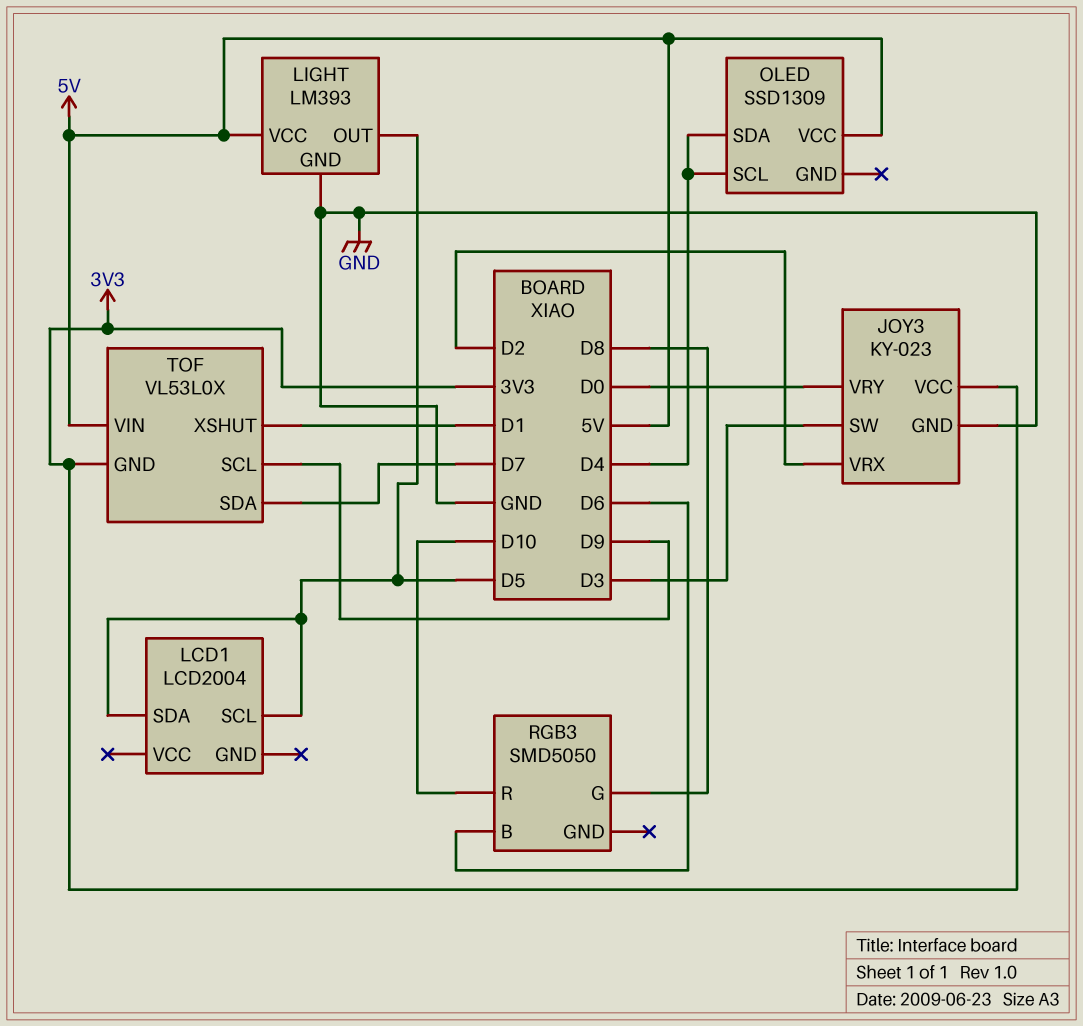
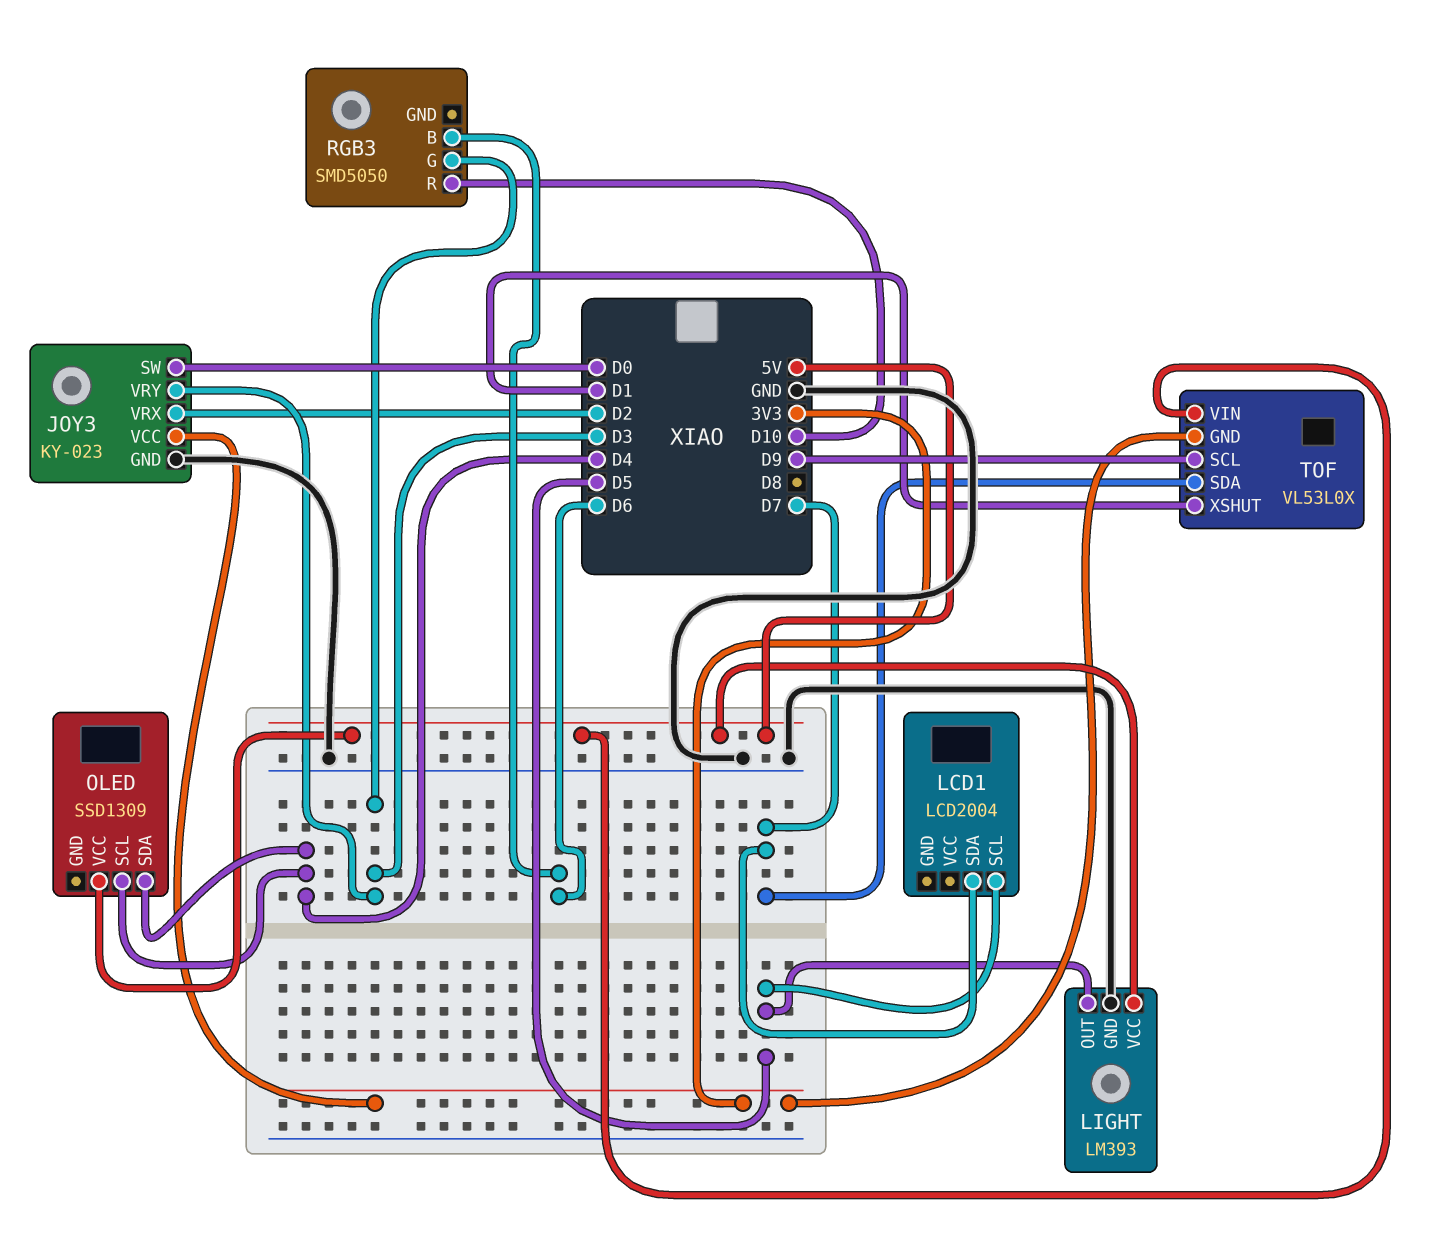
JOY3 pin SW: D3 -> D0
JOY3 pin VRY: D0 -> D3
LCD1 pin SDA: D5 -> D7
RGB3 pin G: D8 -> D3

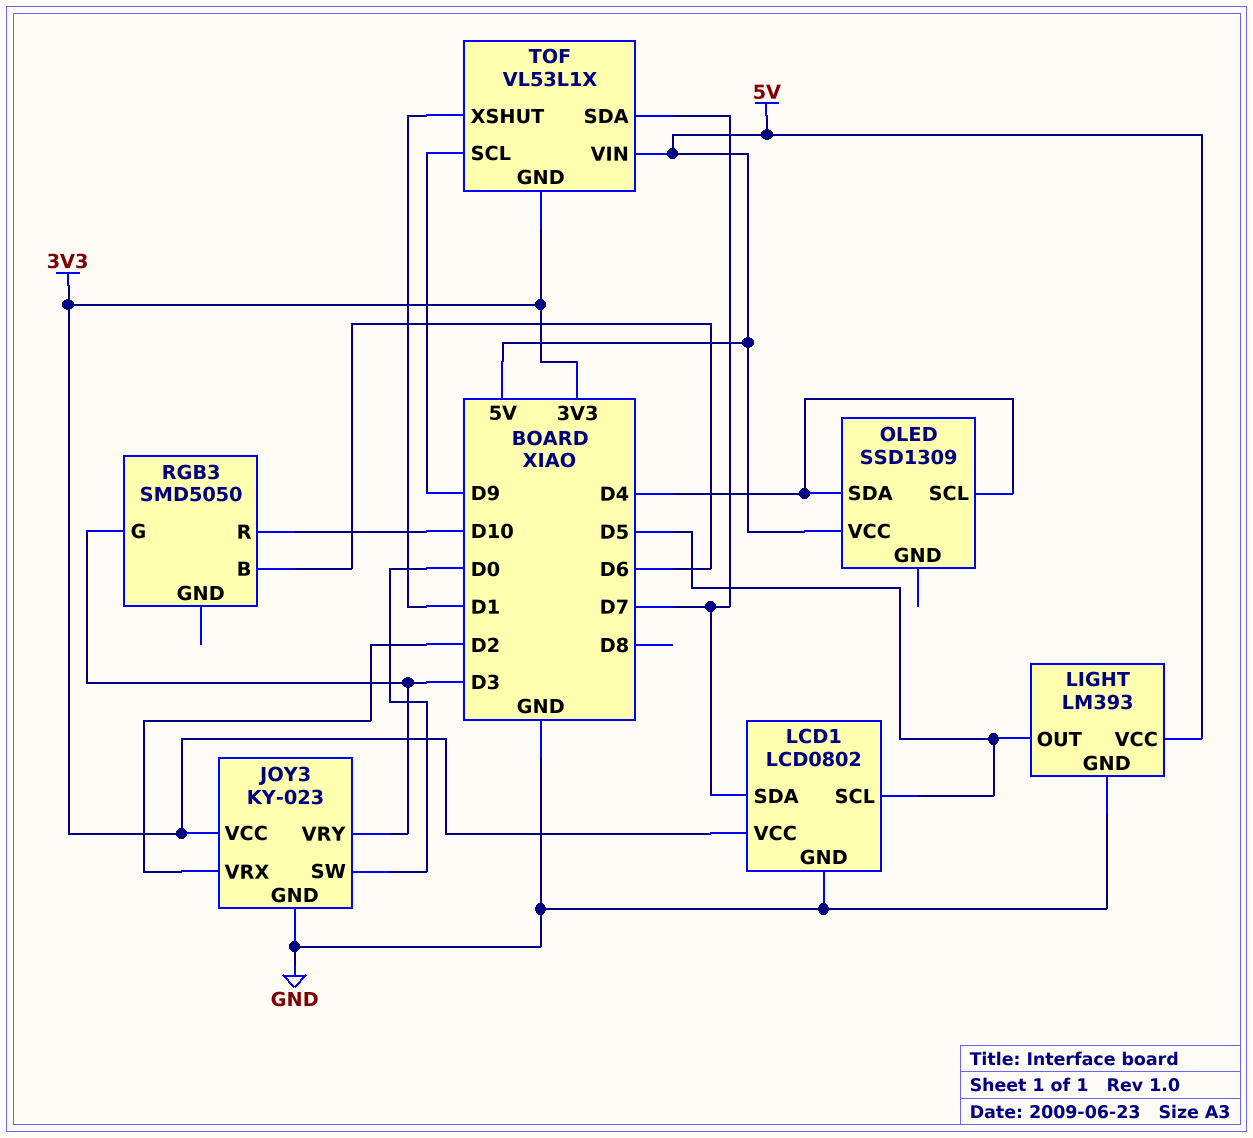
LCD1: LCD2004 -> LCD0802
LCD1 pin GND: none -> GND
LCD1 pin VCC: none -> 3V3
TOF: VL53L0X -> VL53L1X

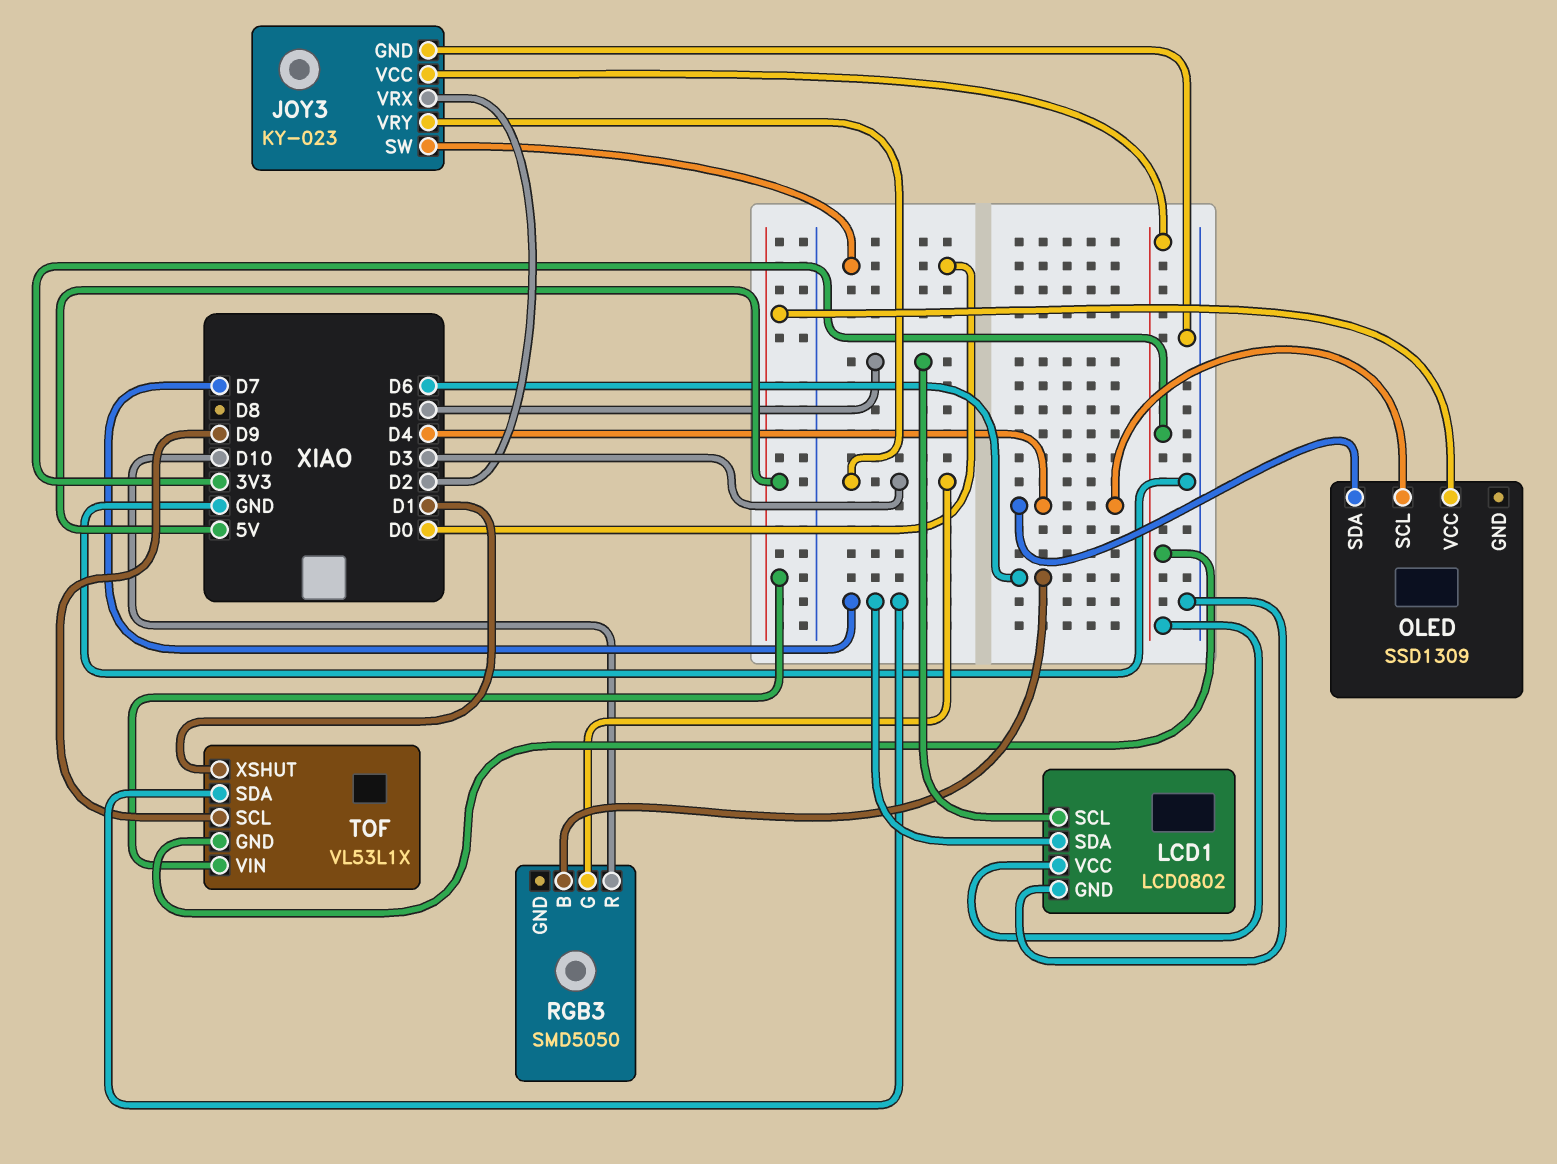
LIGHT: LM393 -> none
LIGHT pin GND: GND -> none
LIGHT pin OUT: D5 -> none
LIGHT pin VCC: 5V -> none

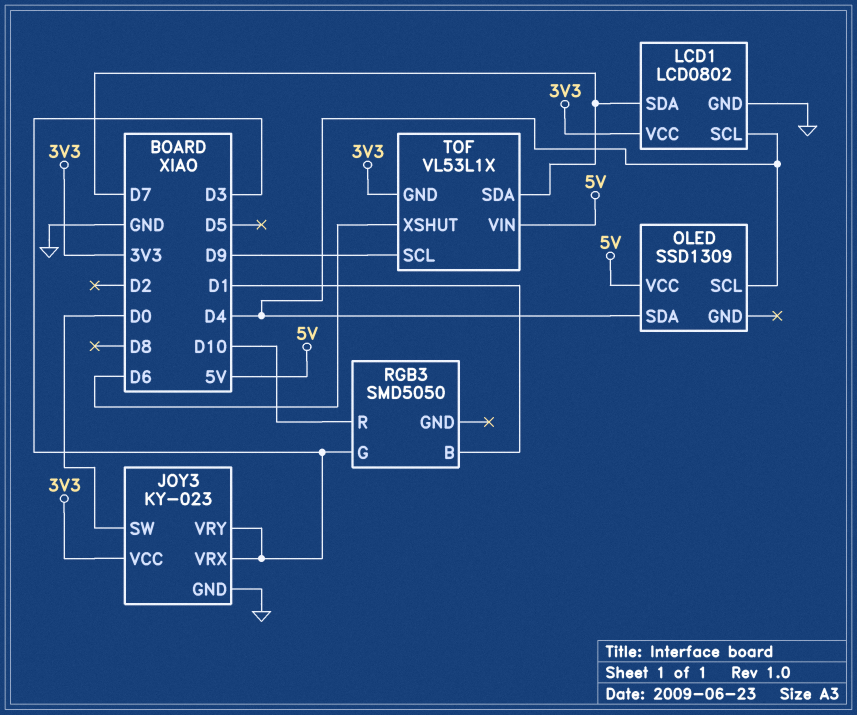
JOY3 pin VRX: D2 -> D3
LCD1 pin SCL: D5 -> D4
RGB3 pin B: D6 -> D1
TOF pin XSHUT: D1 -> D6

